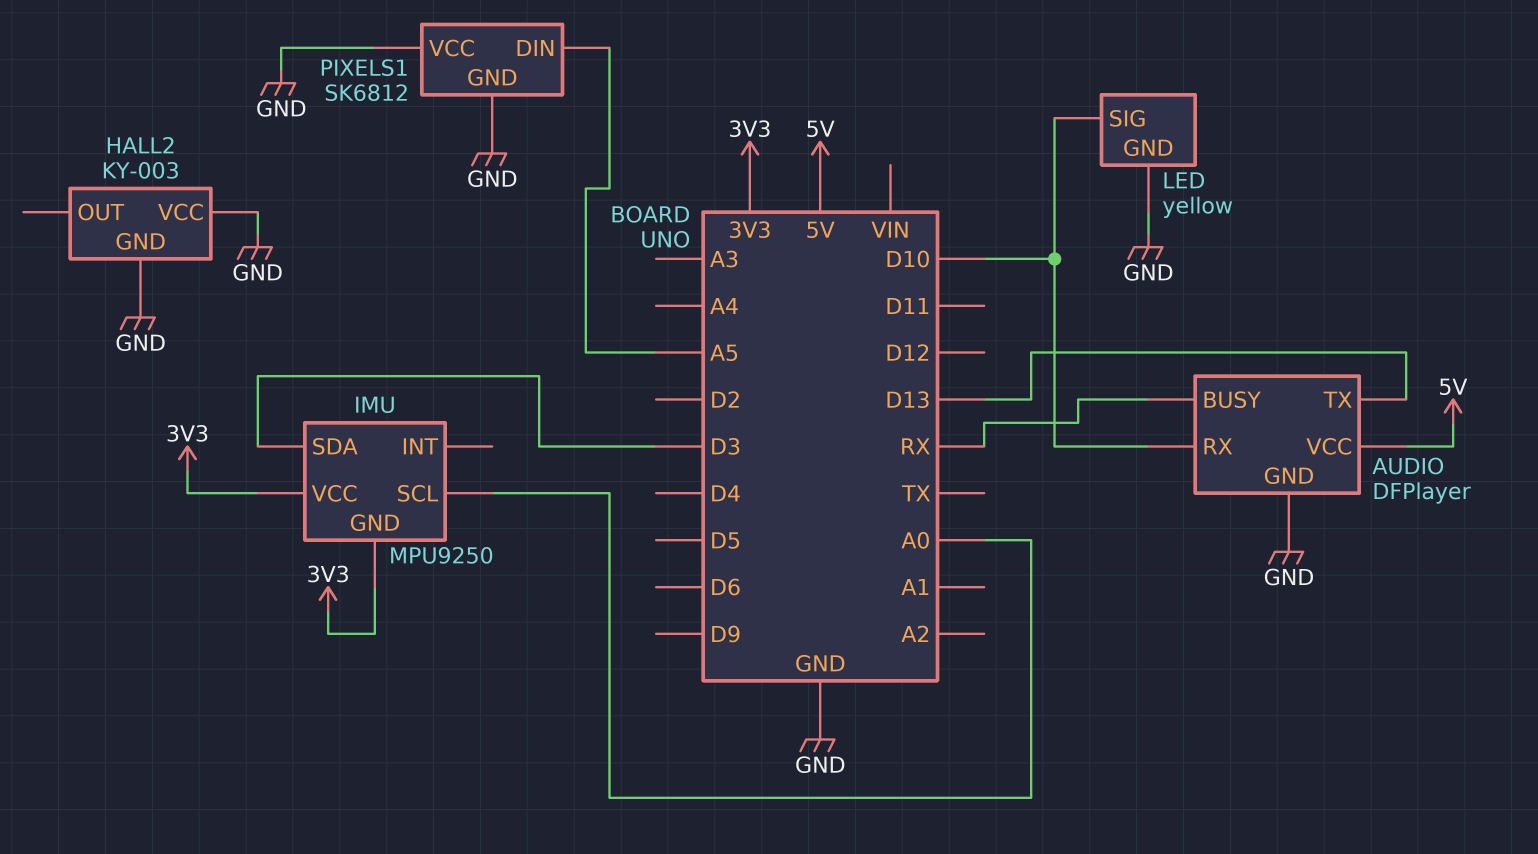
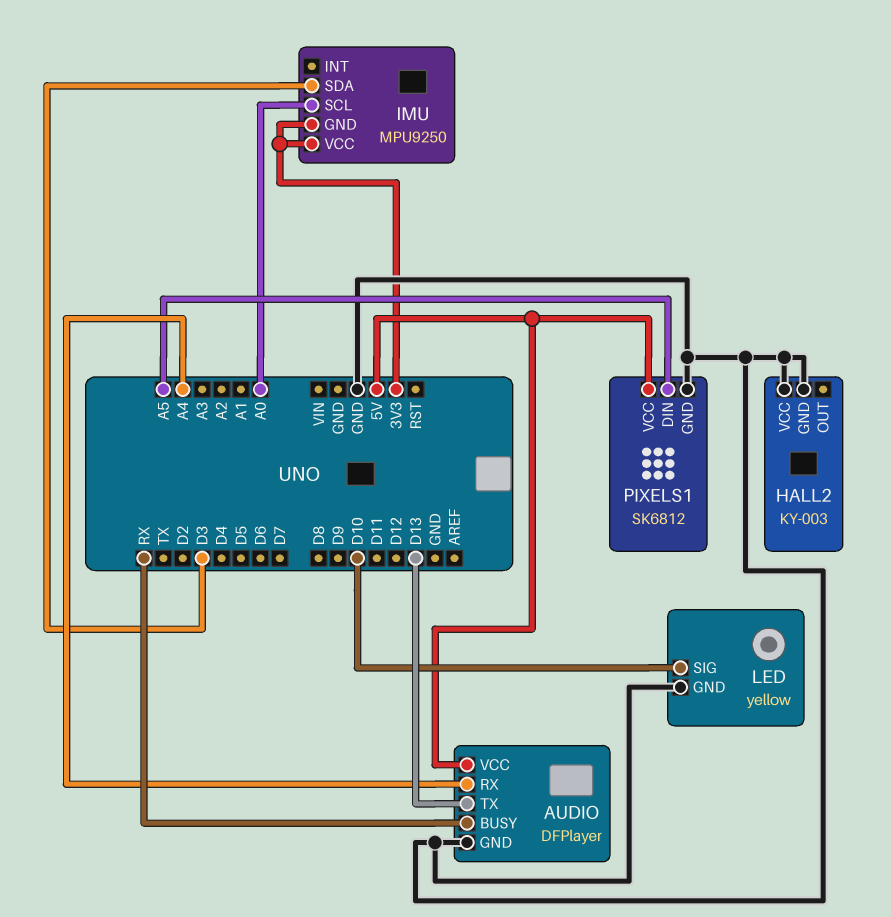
AUDIO pin RX: D10 -> A4
PIXELS1 pin VCC: GND -> 5V

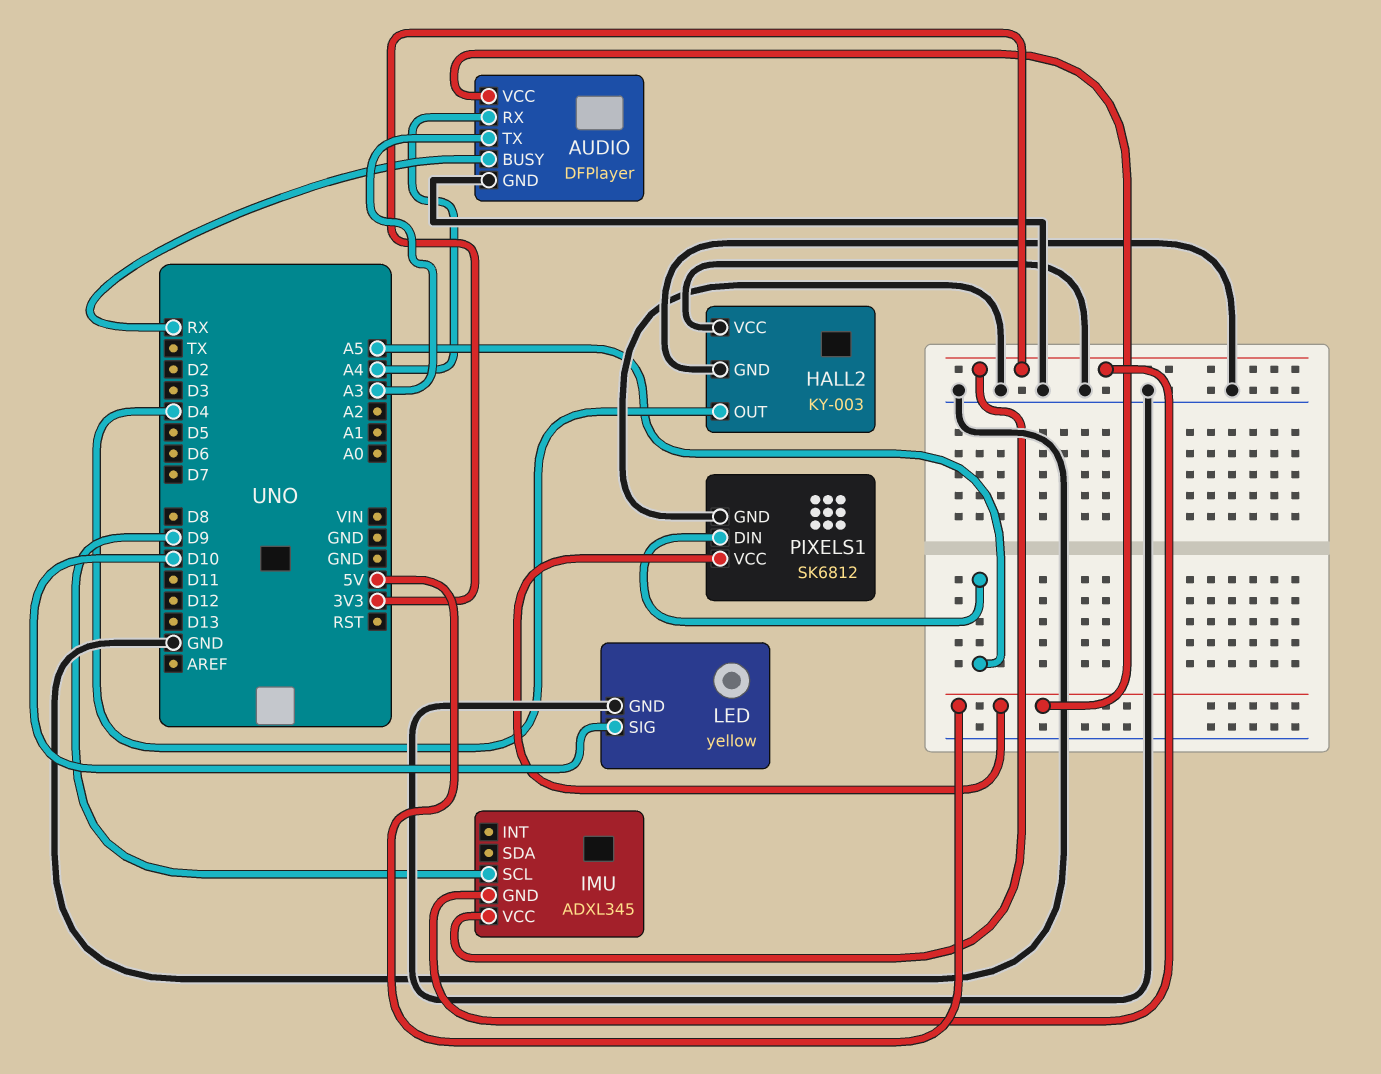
AUDIO pin TX: D13 -> A3
HALL2 pin OUT: none -> D4
IMU: MPU9250 -> ADXL345
IMU pin SCL: A0 -> D9
IMU pin SDA: D3 -> none

